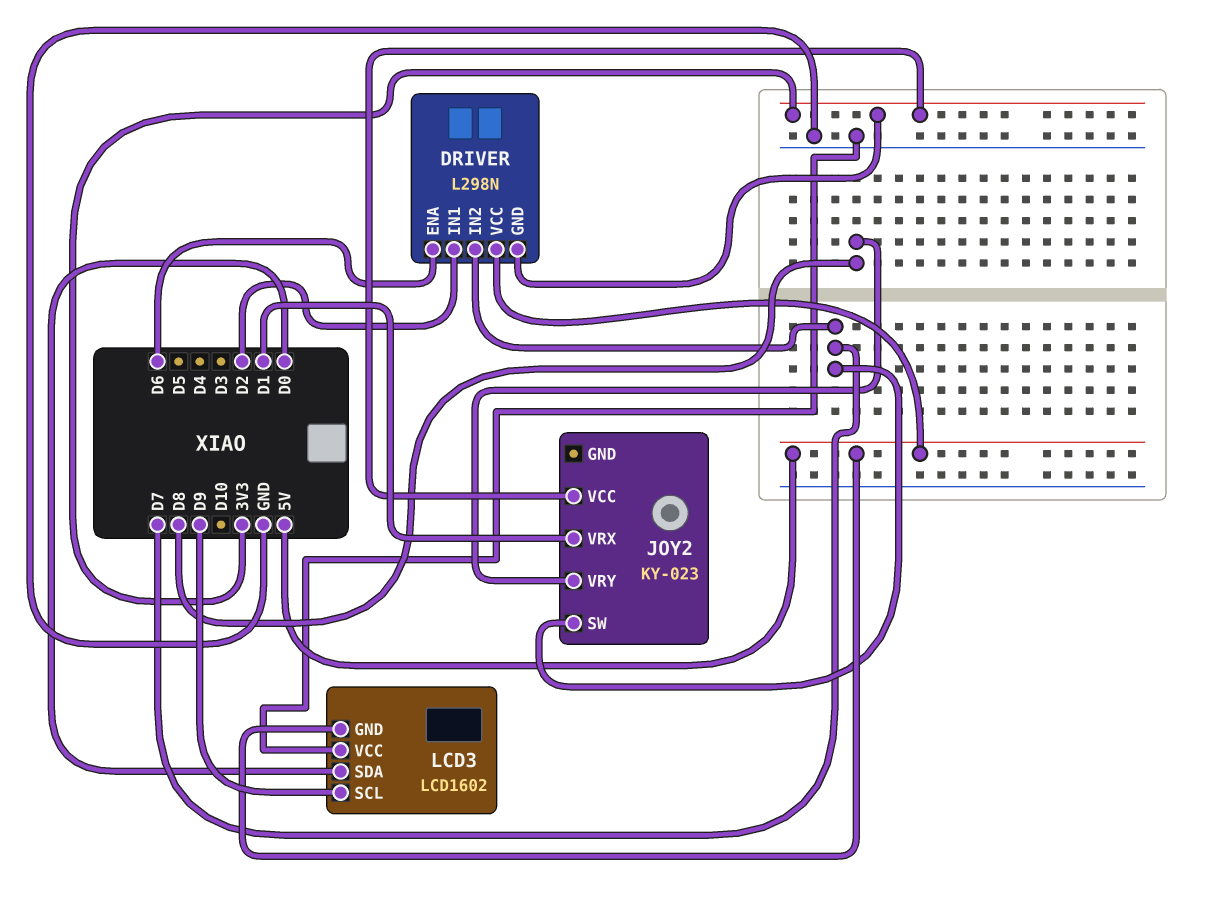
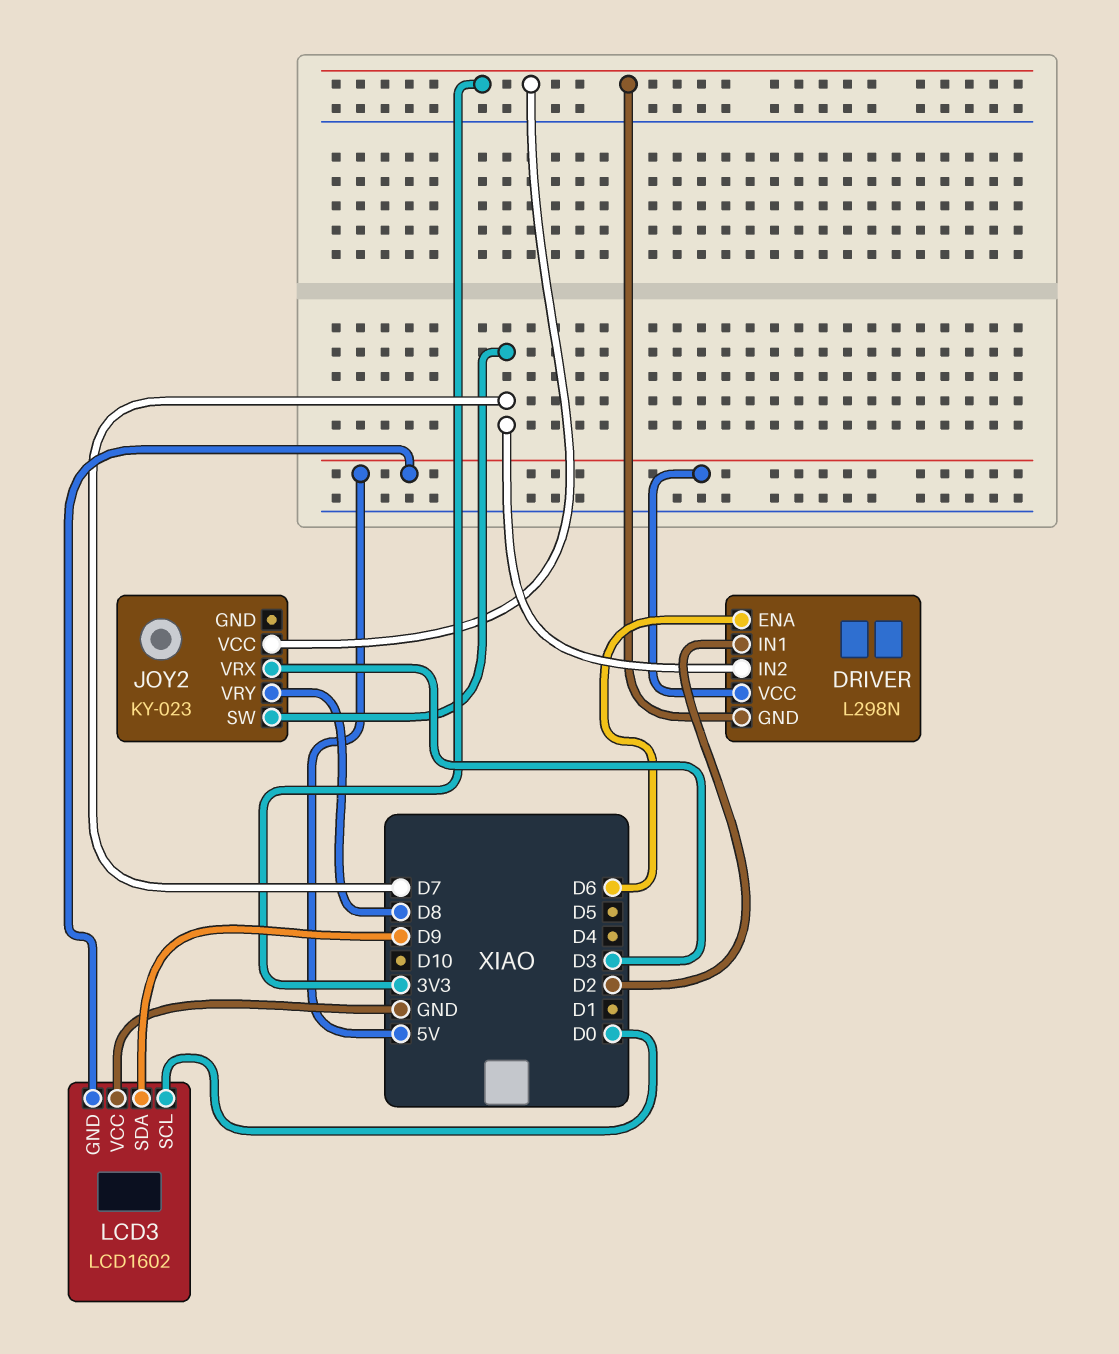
JOY2 pin VRX: D1 -> D3
LCD3 pin SCL: D9 -> D0
LCD3 pin SDA: D0 -> D9

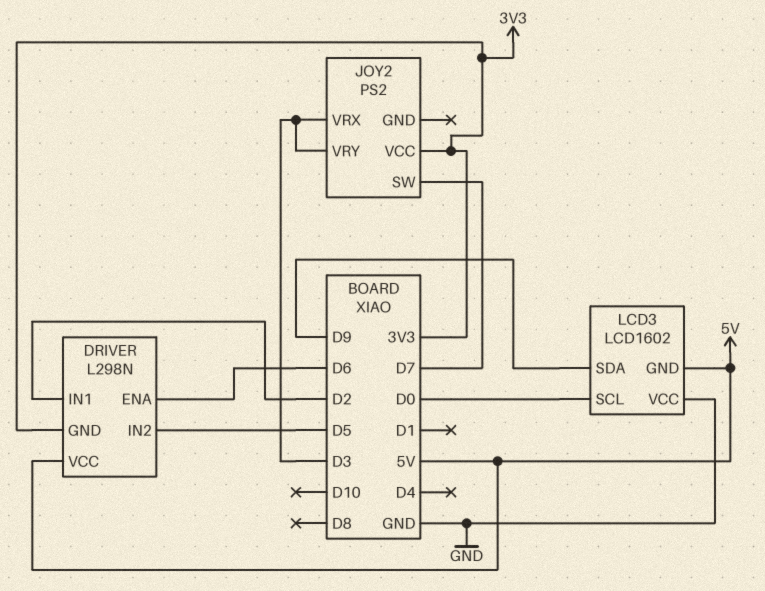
DRIVER pin IN2: D7 -> D5
JOY2: KY-023 -> PS2
JOY2 pin VRY: D8 -> D3

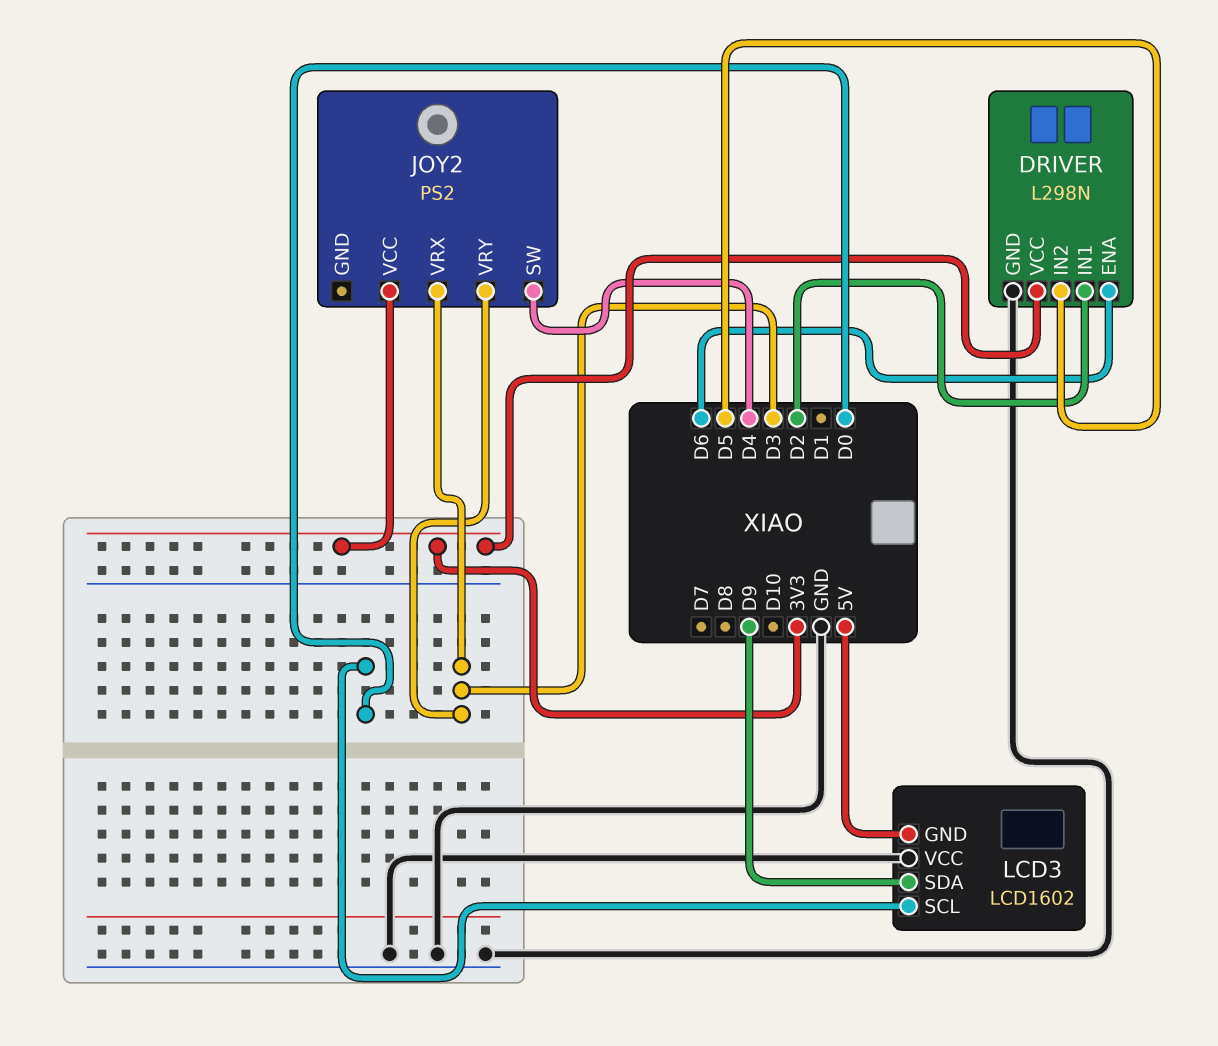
DRIVER pin GND: 3V3 -> GND
DRIVER pin VCC: 5V -> 3V3
JOY2 pin SW: D7 -> D4

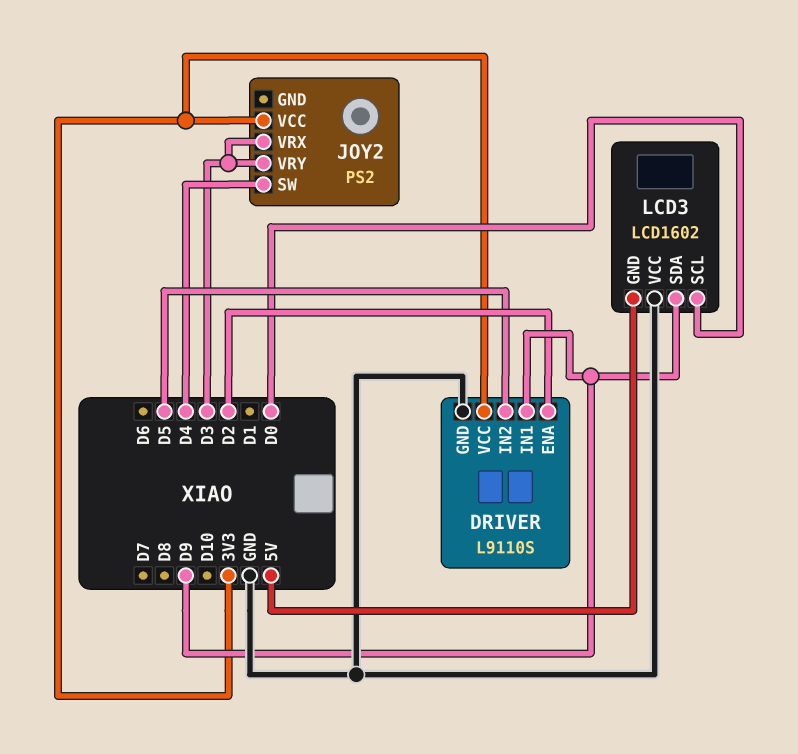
DRIVER: L298N -> L9110S
DRIVER pin ENA: D6 -> D2
DRIVER pin IN1: D2 -> D9

